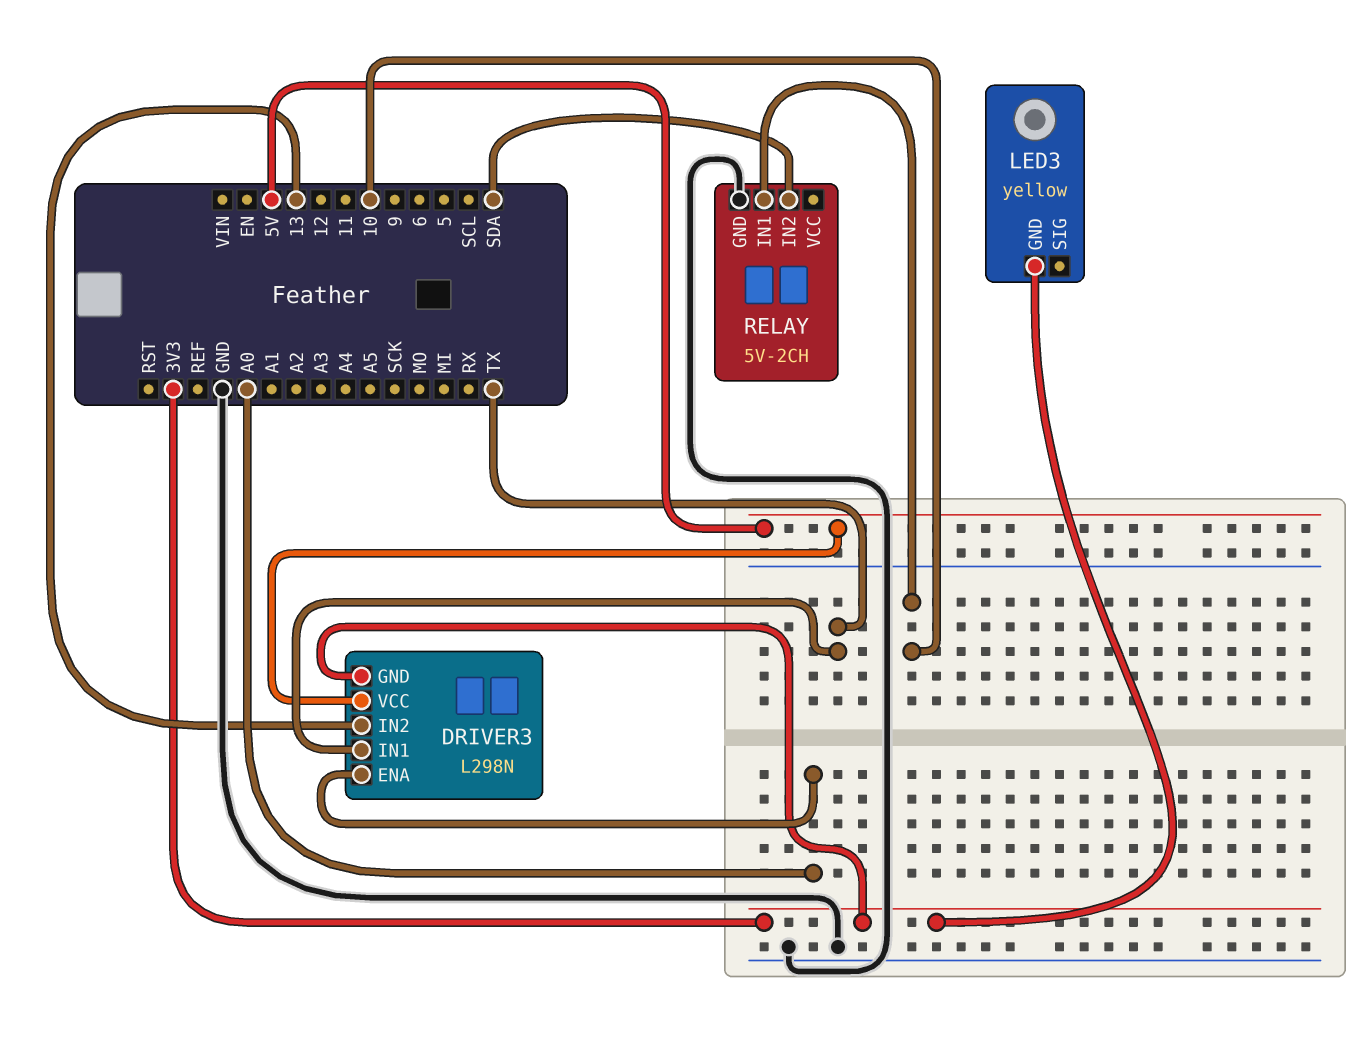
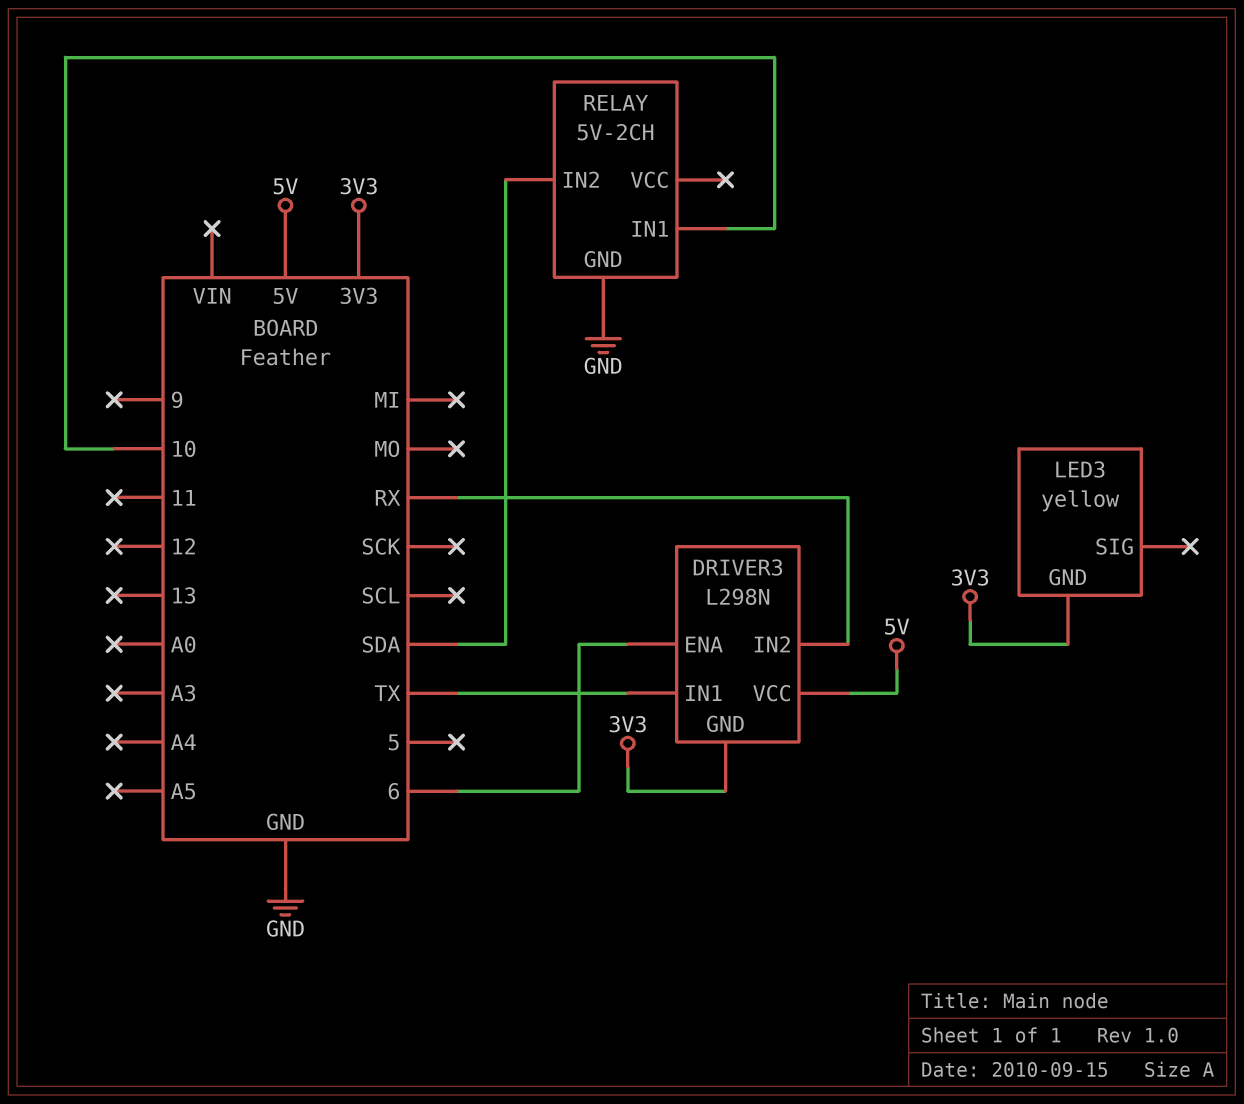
DRIVER3 pin ENA: A0 -> 6
DRIVER3 pin IN2: 13 -> RX

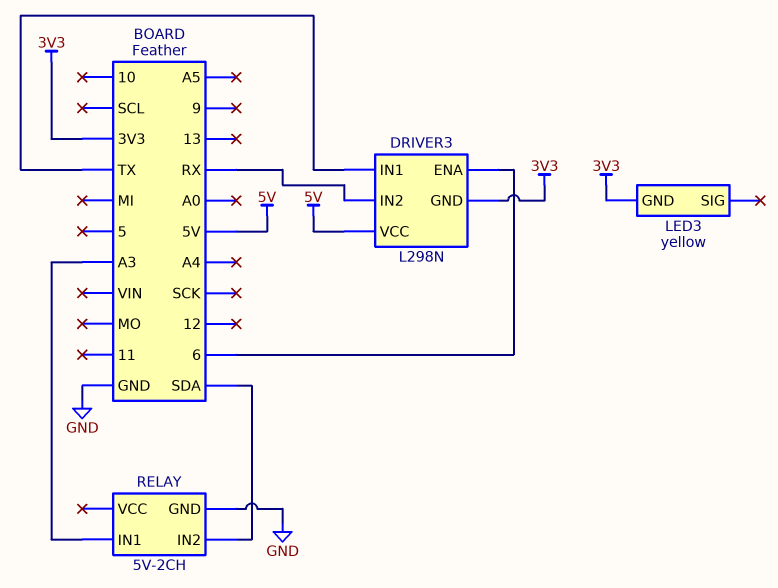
RELAY pin IN1: 10 -> A3

